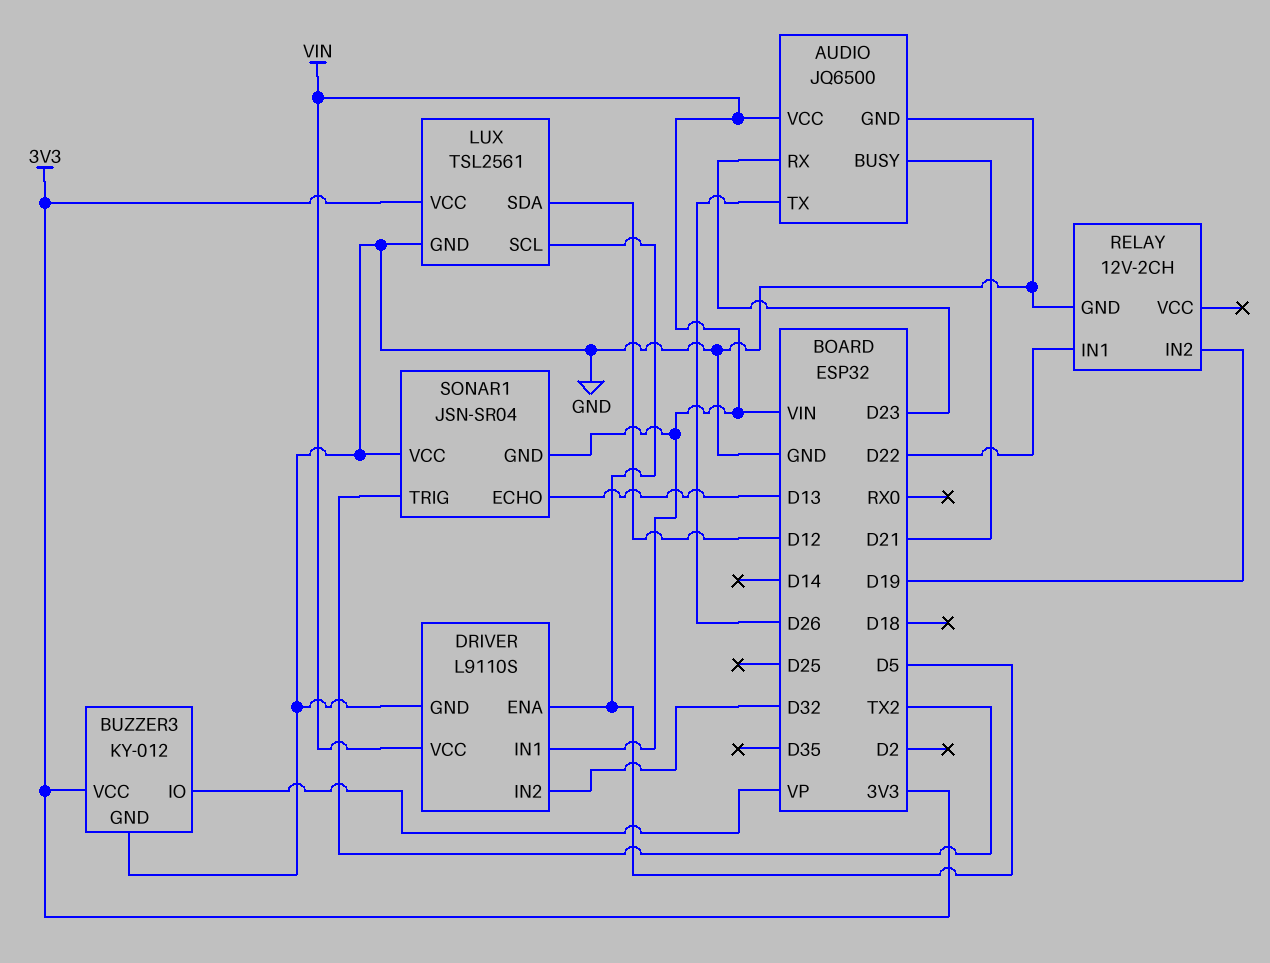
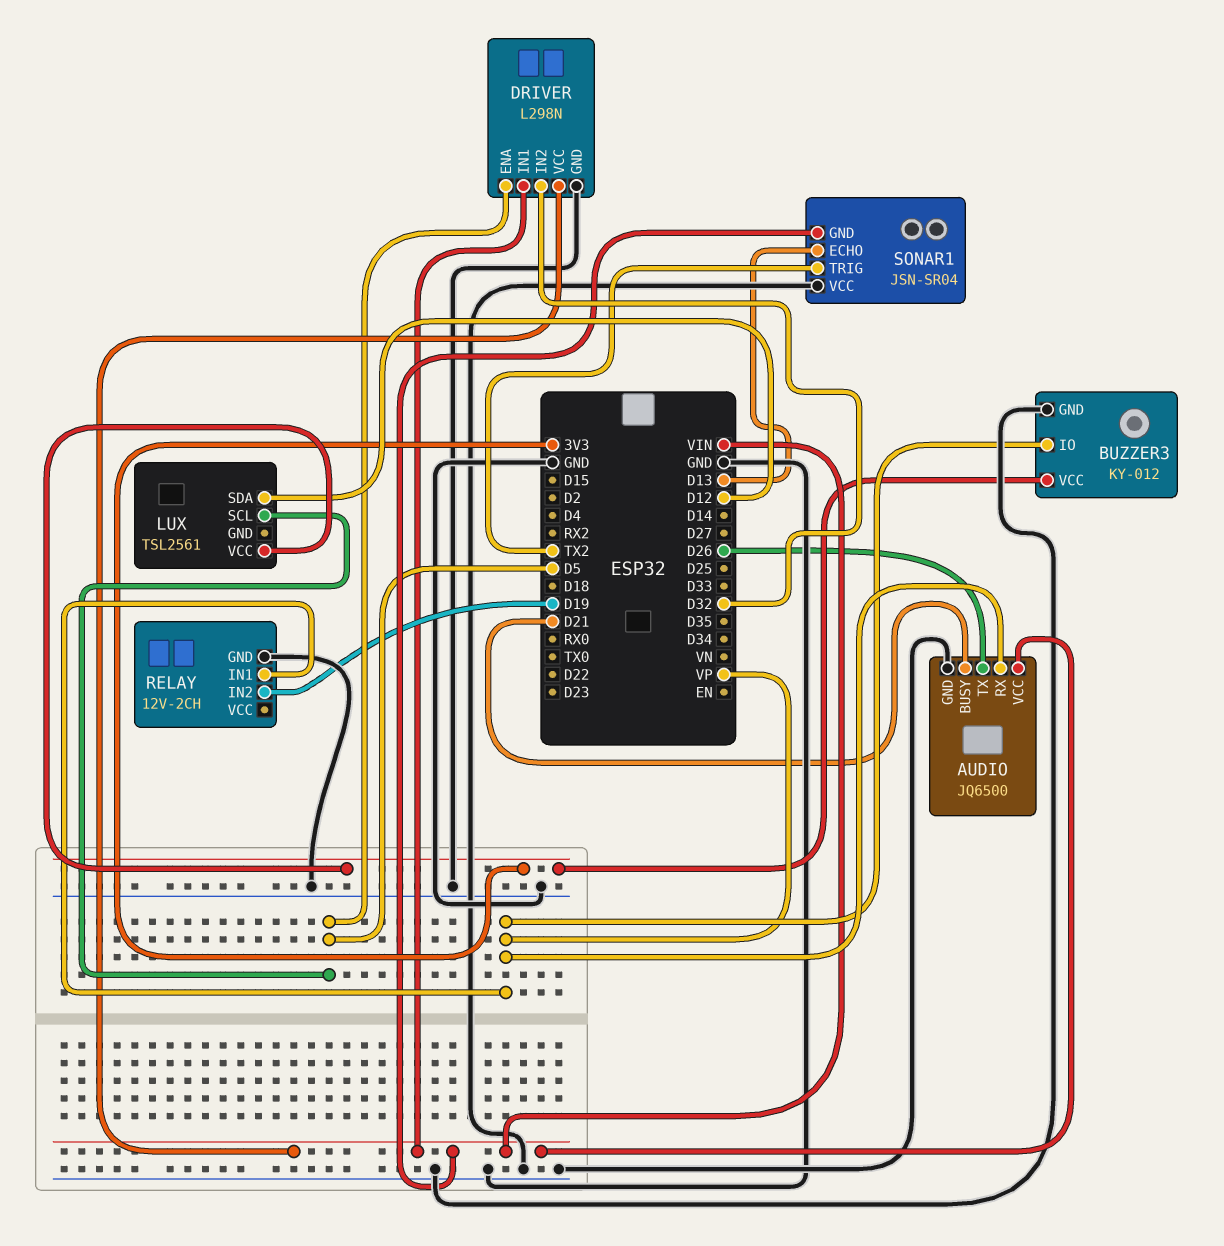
AUDIO pin RX: D23 -> VP
DRIVER: L9110S -> L298N
LUX pin GND: GND -> none
RELAY pin IN1: D22 -> VP

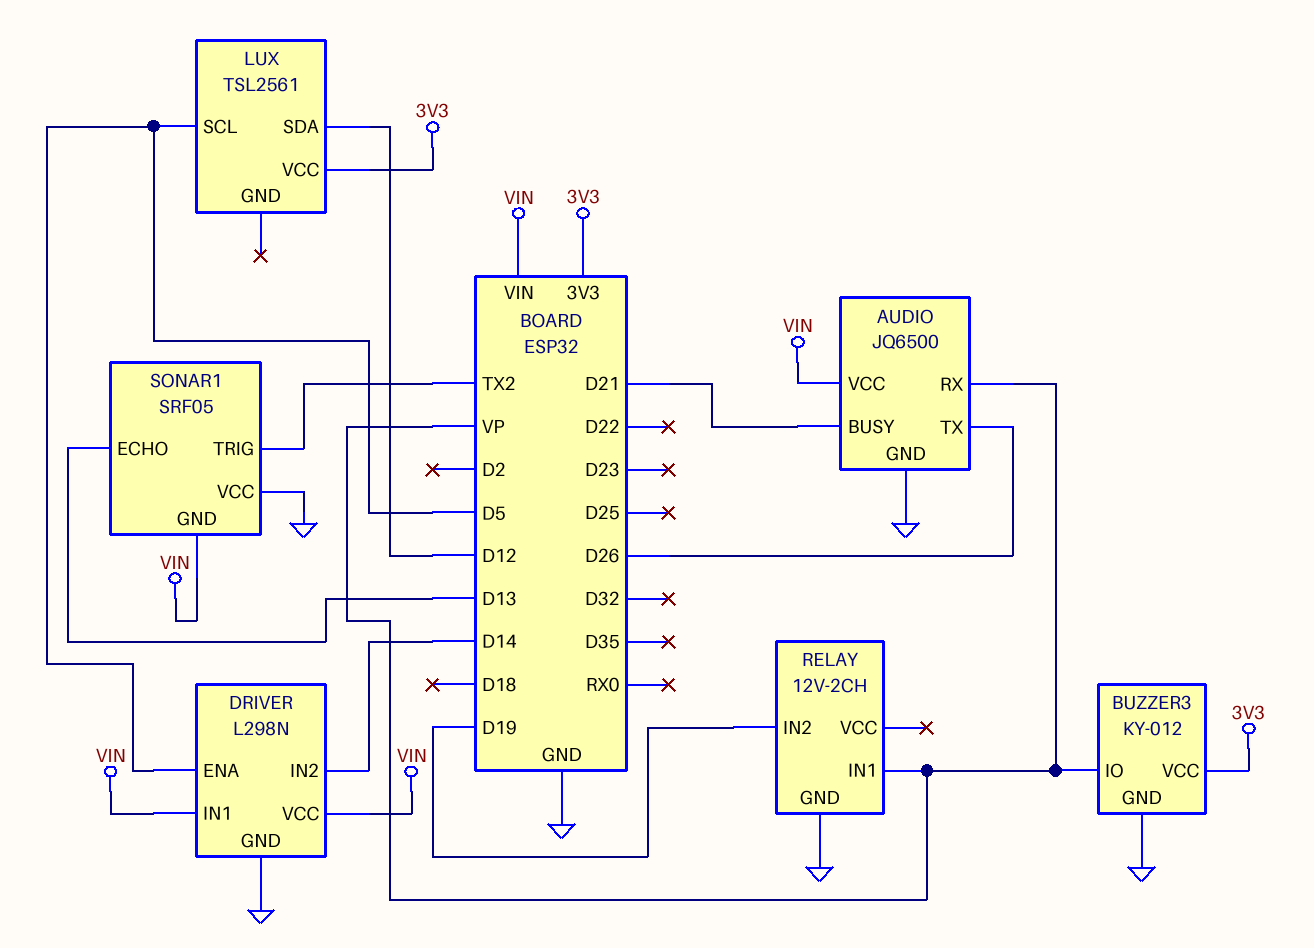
DRIVER pin IN2: D32 -> D14
SONAR1: JSN-SR04 -> SRF05

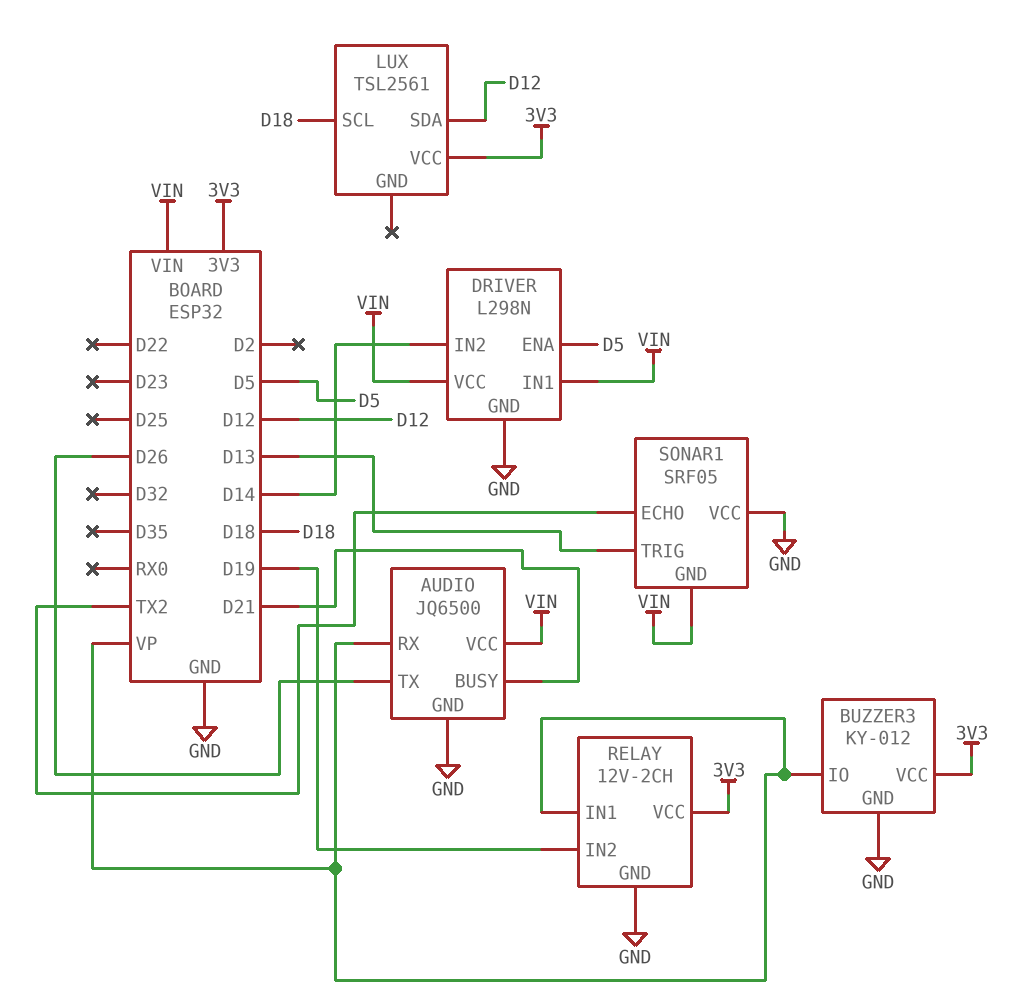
LUX pin SCL: D5 -> D18
RELAY pin VCC: none -> 3V3
SONAR1 pin ECHO: D13 -> TX2
SONAR1 pin TRIG: TX2 -> D13

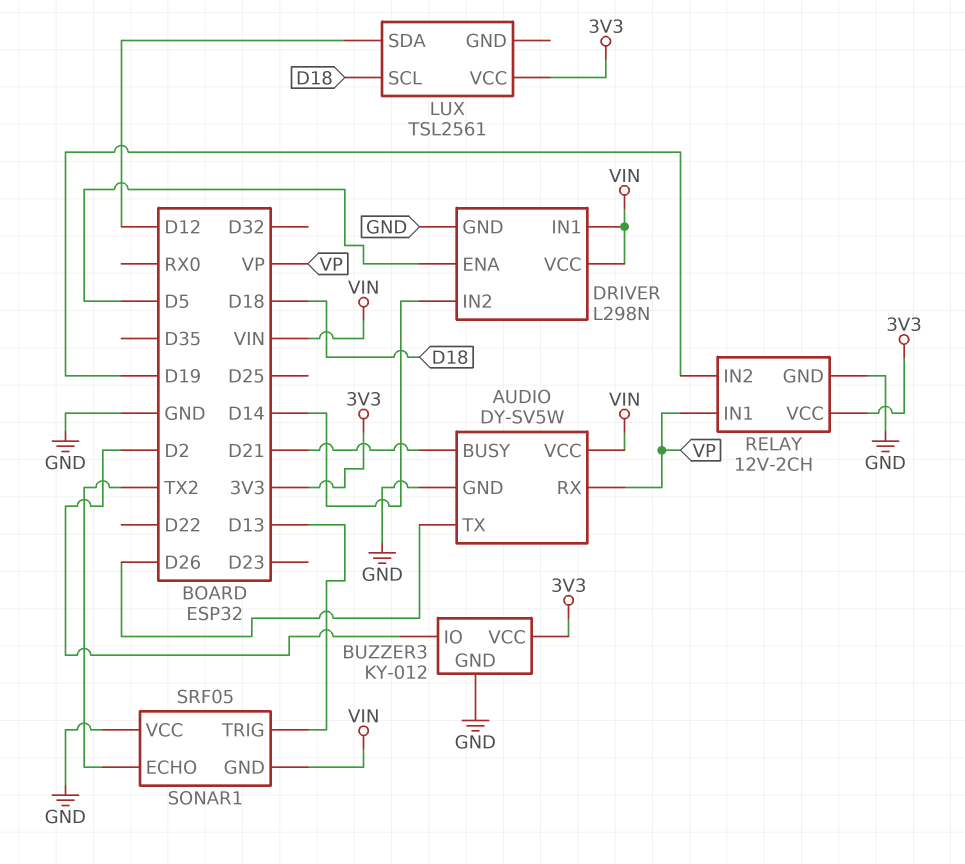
AUDIO: JQ6500 -> DY-SV5W
BUZZER3 pin IO: VP -> D2

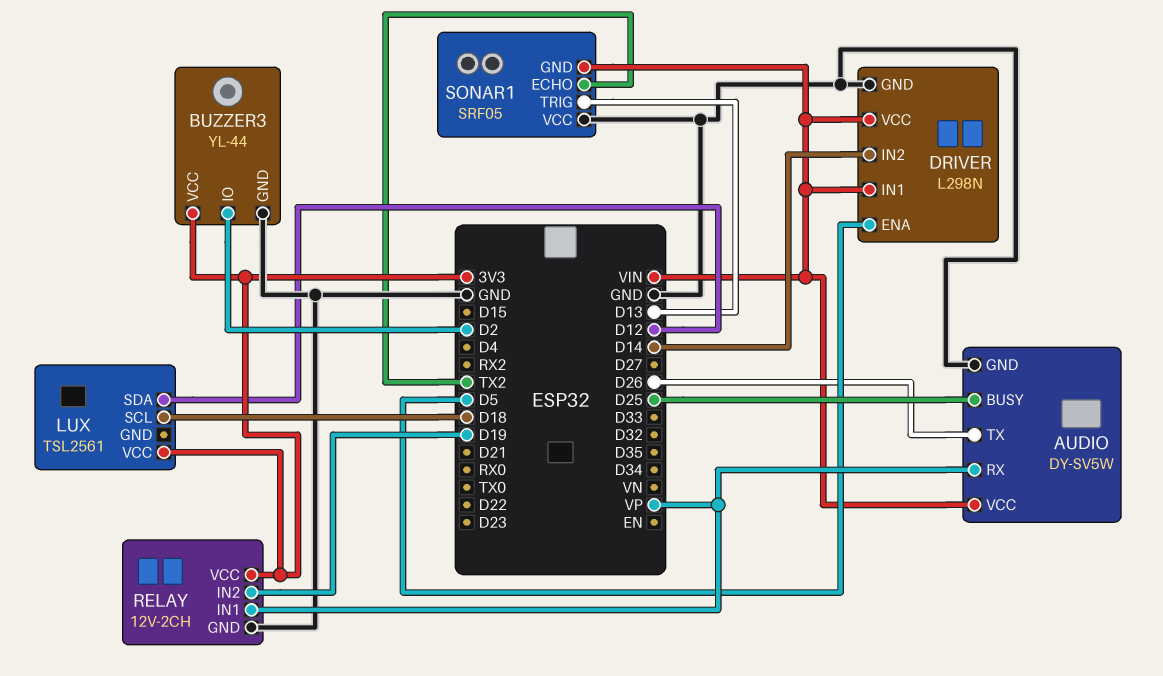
AUDIO pin BUSY: D21 -> D25
BUZZER3: KY-012 -> YL-44

